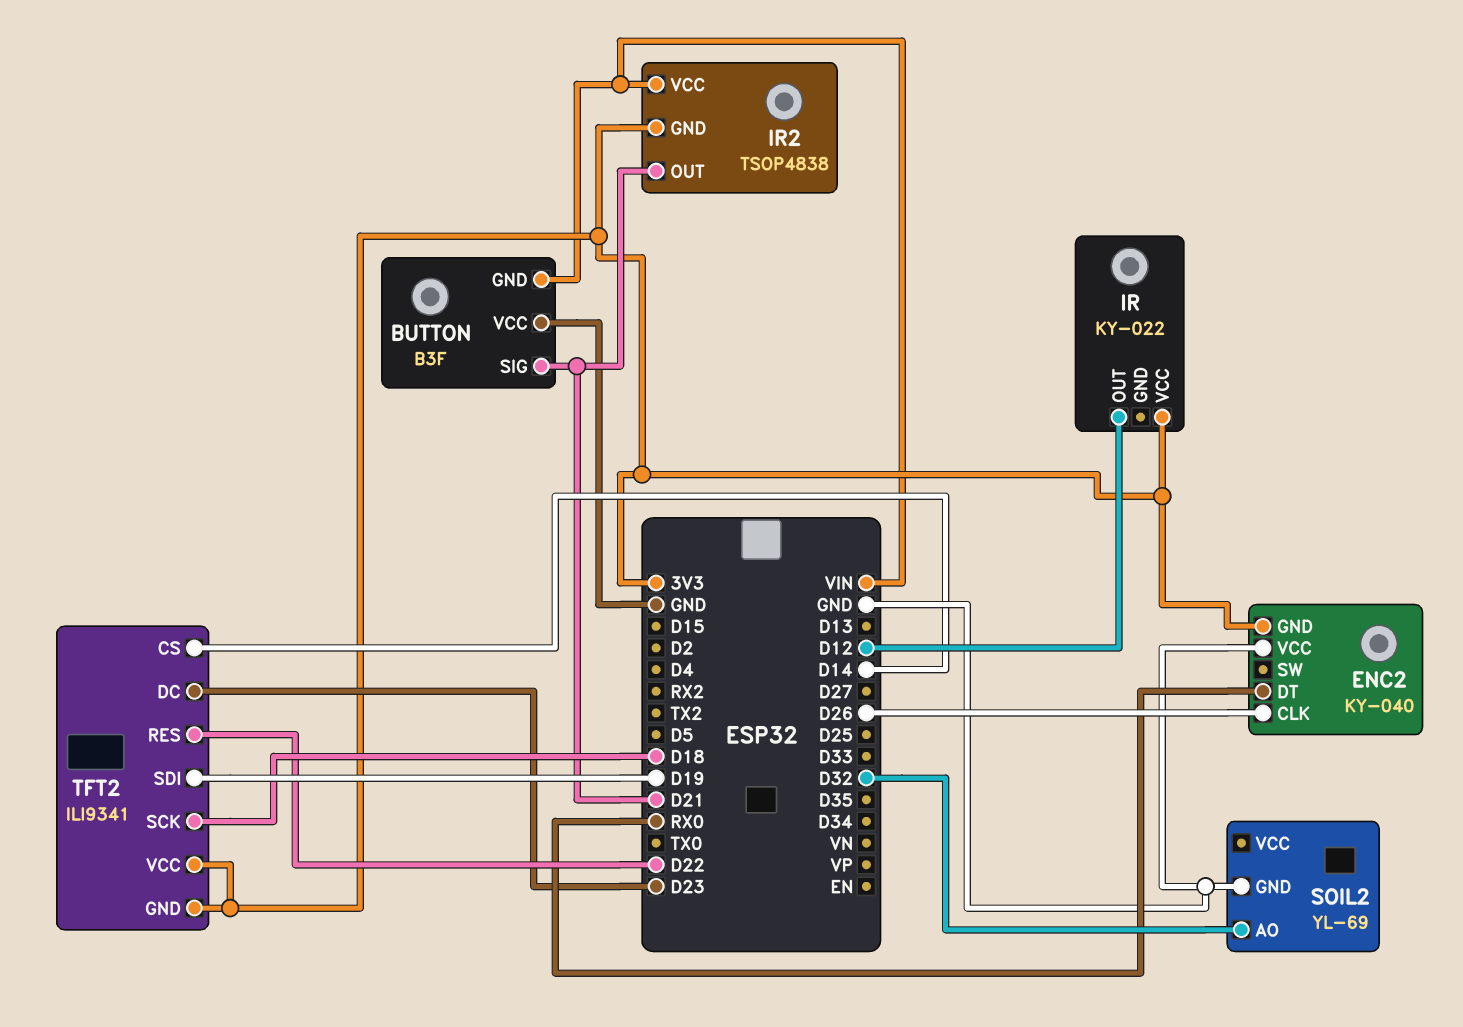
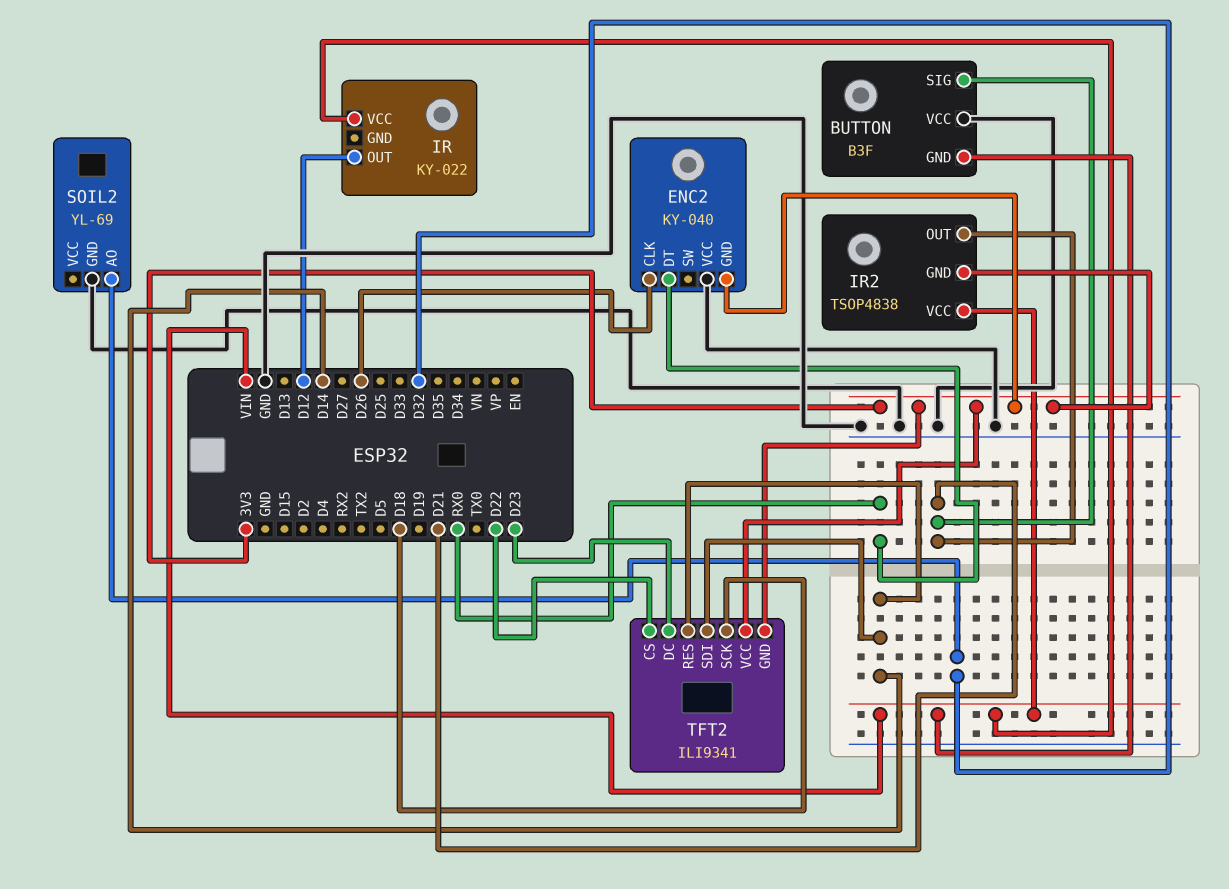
IR pin VCC: 3V3 -> VIN
TFT2 pin CS: D14 -> D22
TFT2 pin RES: D22 -> D14
TFT2 pin SDI: D19 -> D14

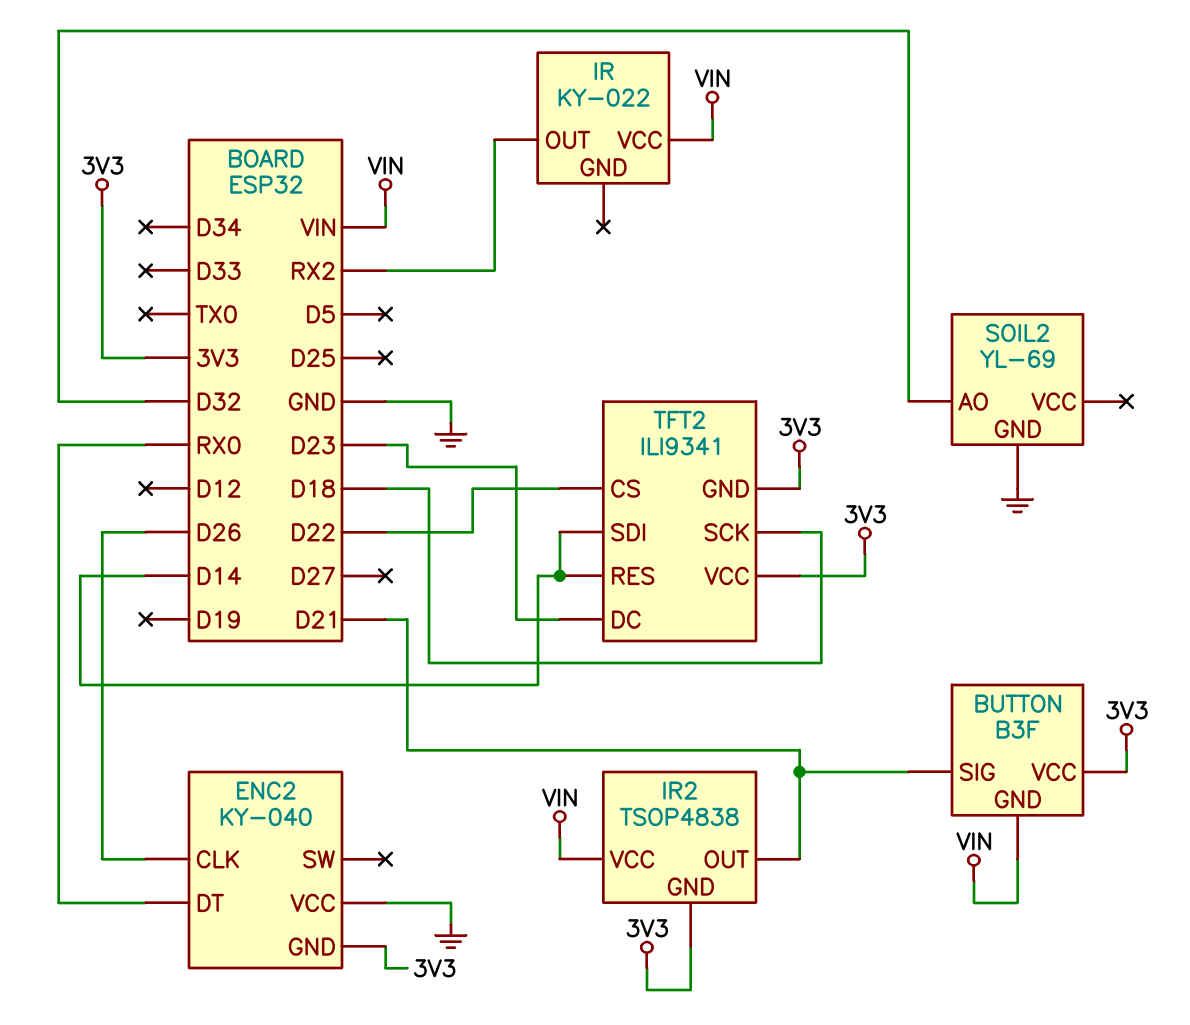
BUTTON pin VCC: GND -> 3V3
IR pin OUT: D12 -> RX2

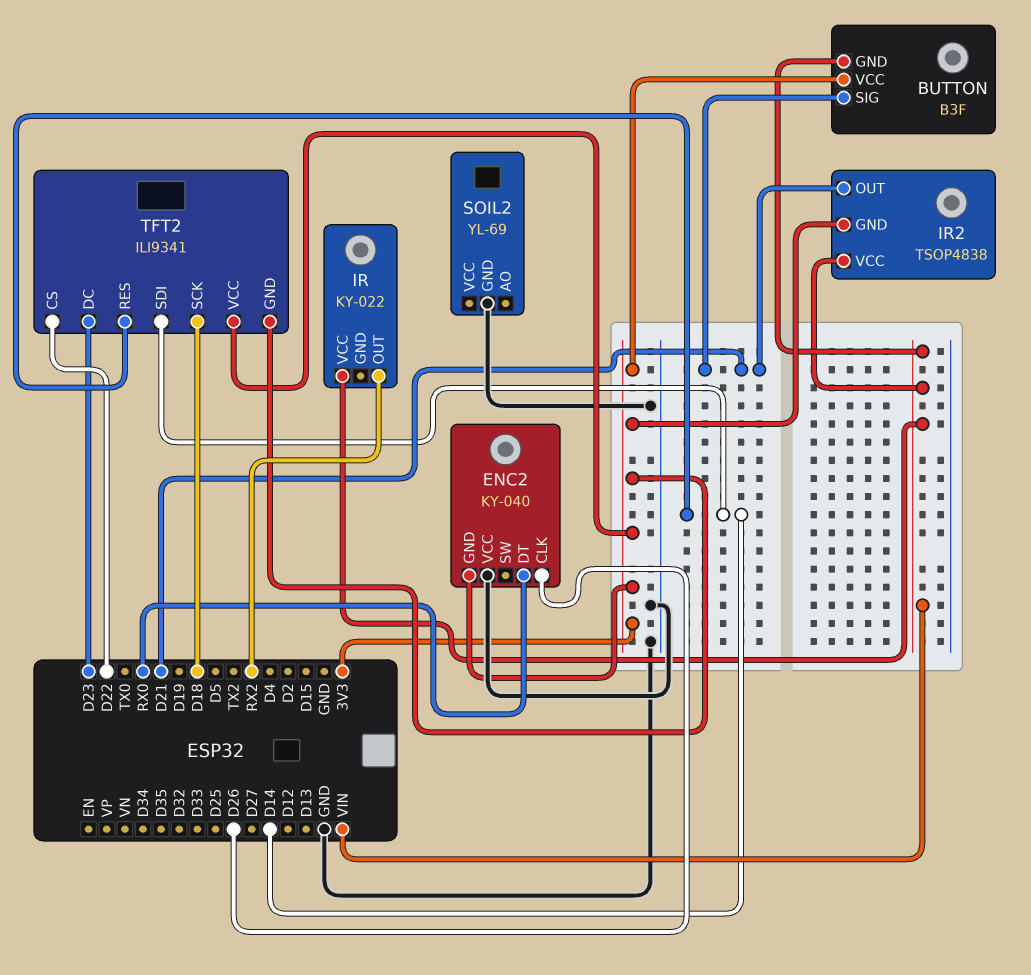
SOIL2 pin AO: D32 -> none

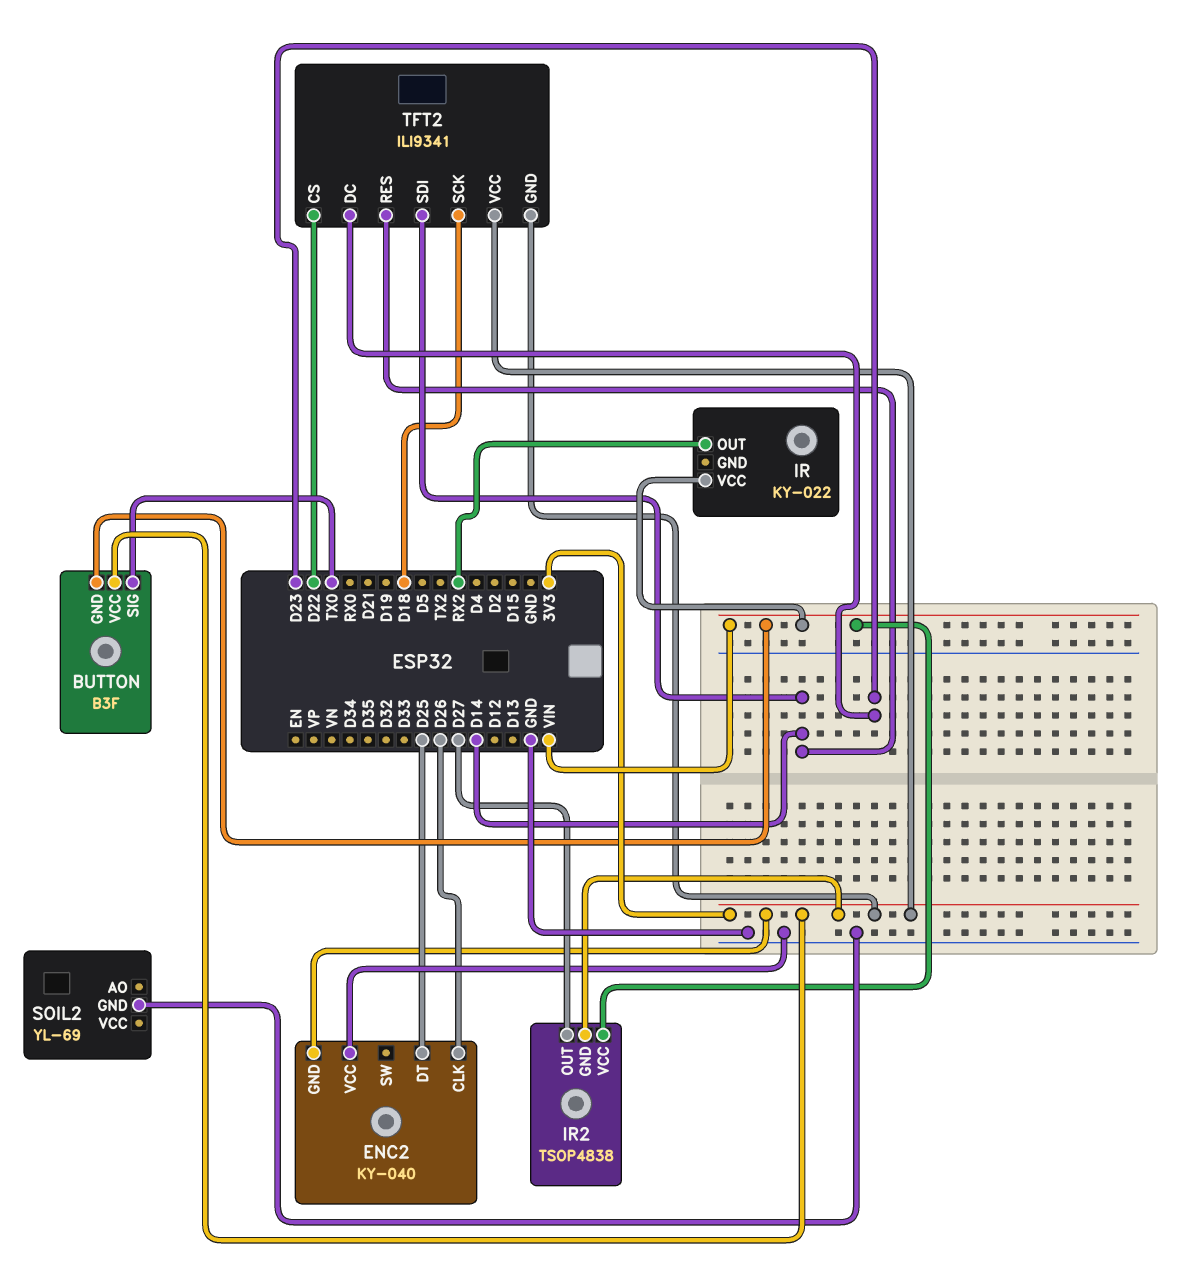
BUTTON pin SIG: D21 -> TX0
ENC2 pin DT: RX0 -> D25
IR2 pin OUT: D21 -> D27

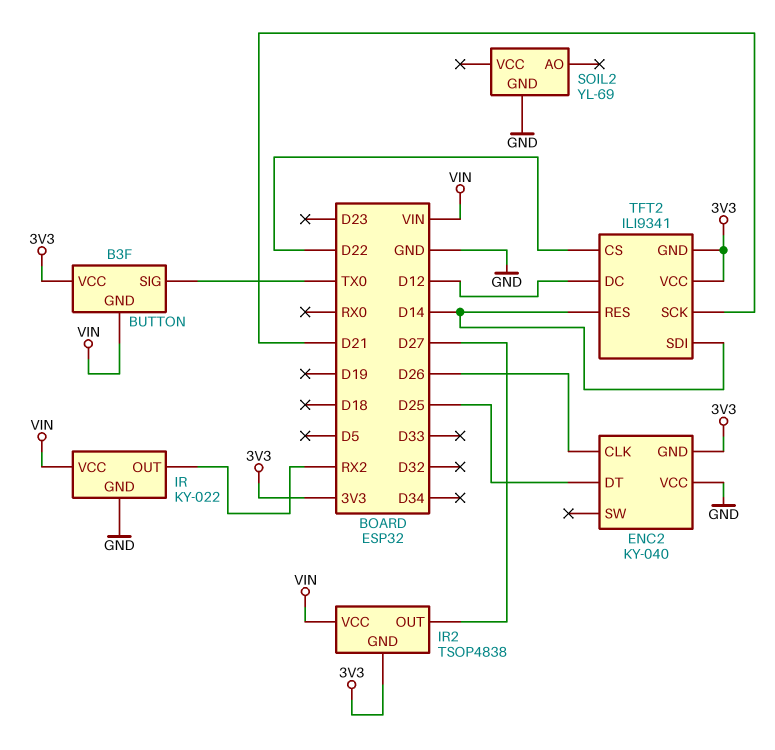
IR pin GND: none -> GND
TFT2 pin DC: D23 -> D12
TFT2 pin SCK: D18 -> D21

